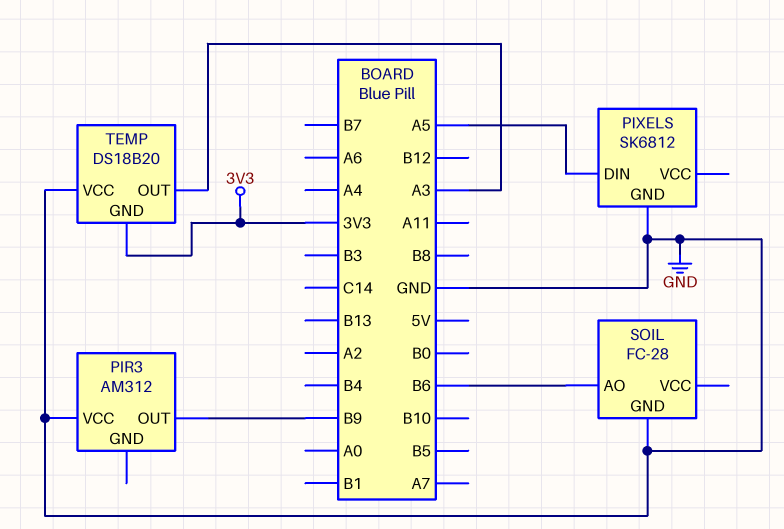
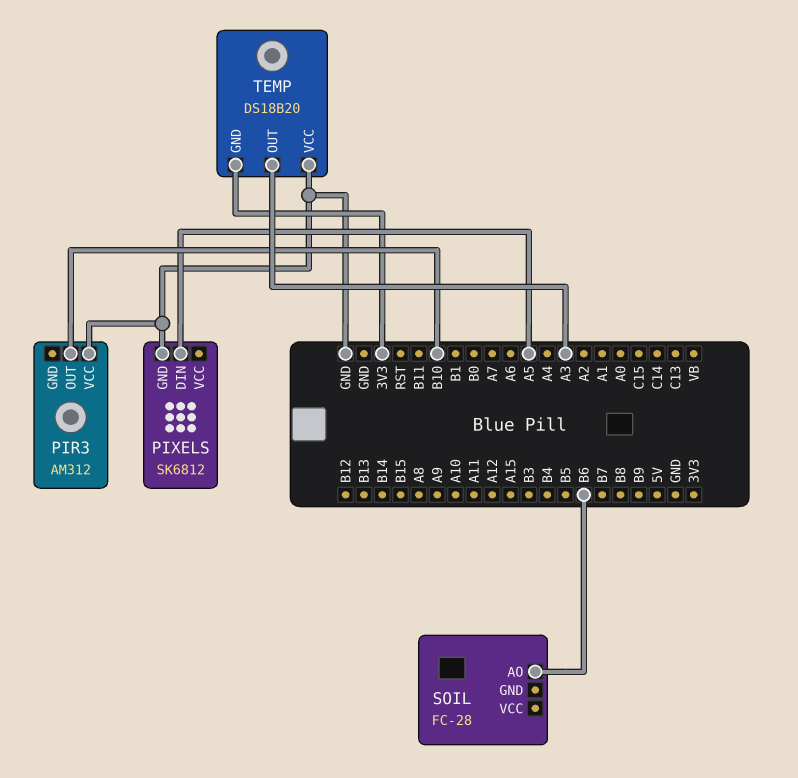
PIR3 pin OUT: B9 -> B10
SOIL pin GND: GND -> none

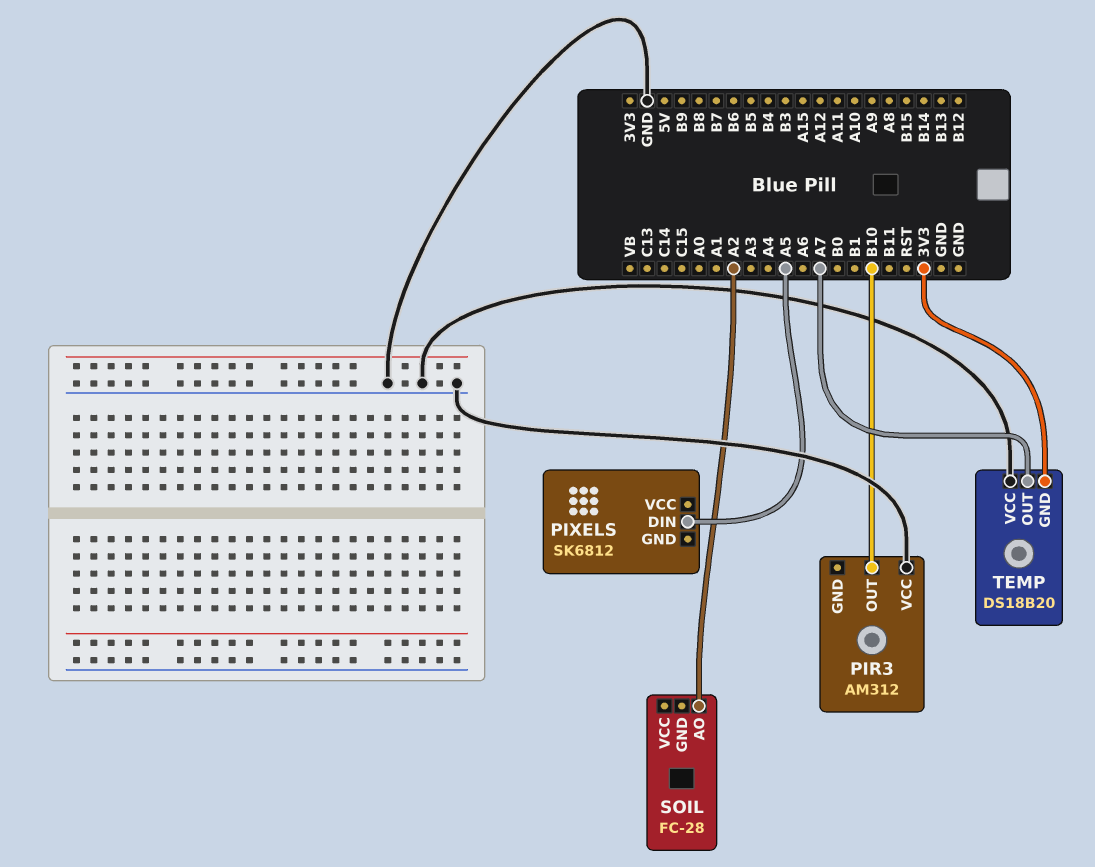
PIXELS pin GND: GND -> none
SOIL pin AO: B6 -> A2
TEMP pin OUT: A3 -> A7

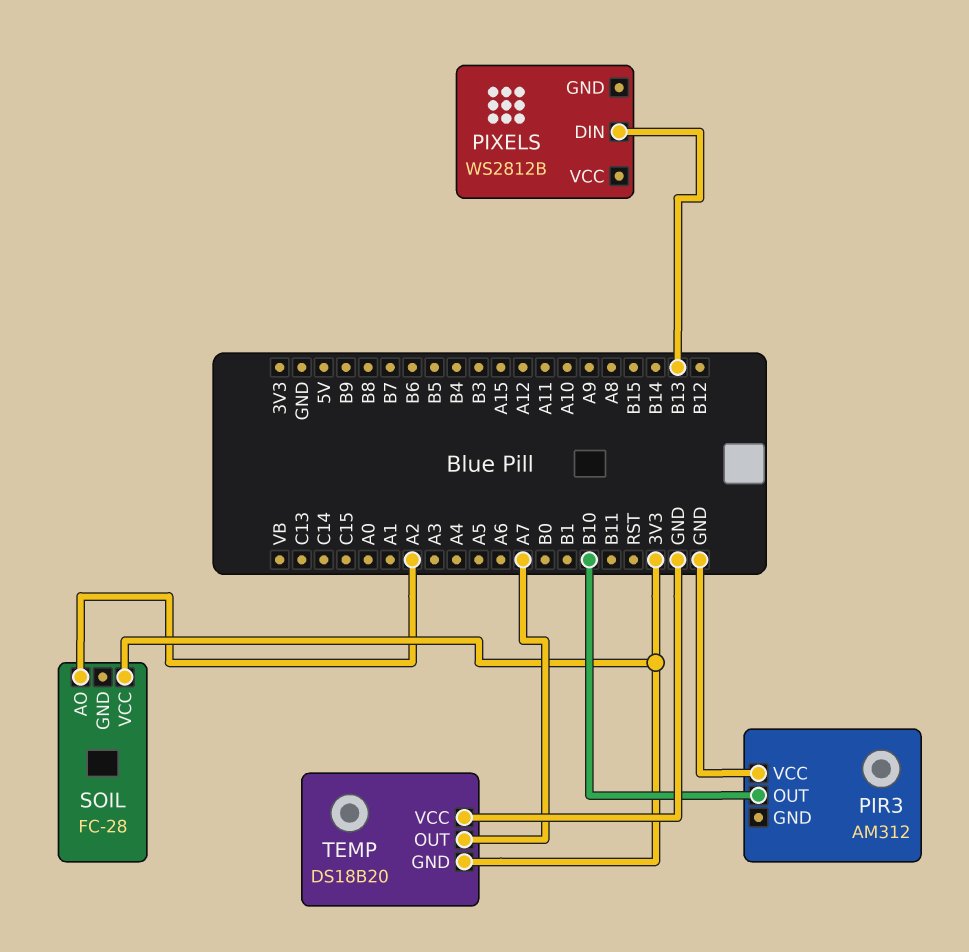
PIXELS: SK6812 -> WS2812B
PIXELS pin DIN: A5 -> B13
SOIL pin VCC: none -> 3V3

